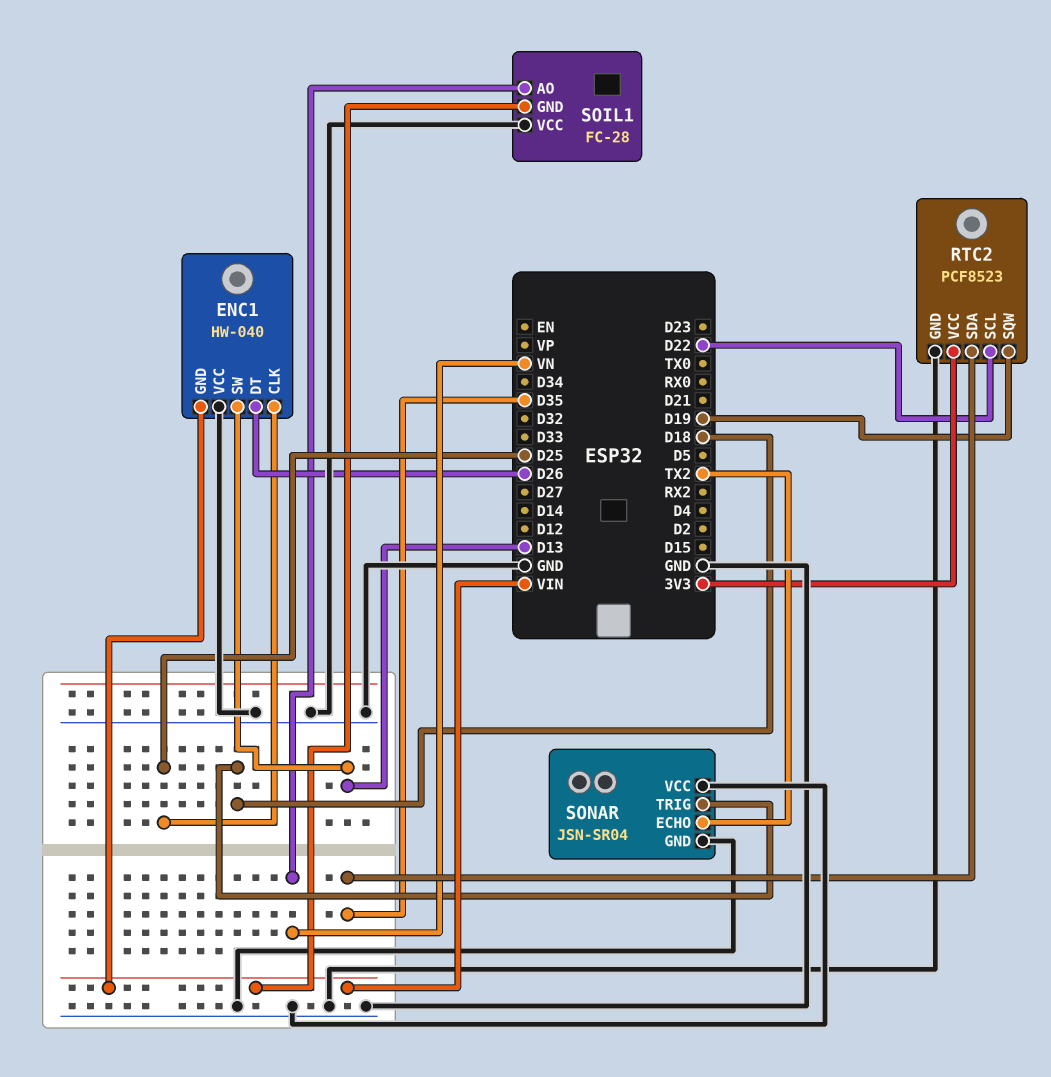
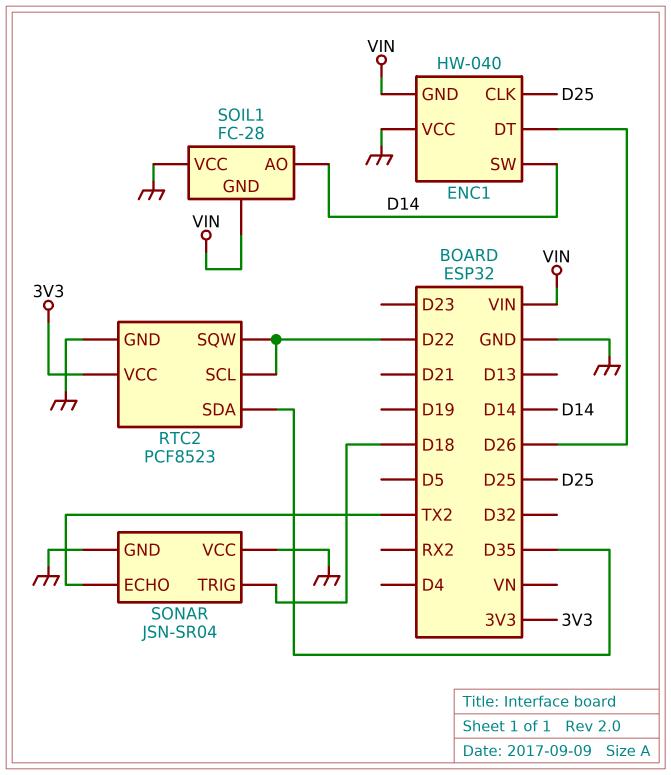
ENC1 pin SW: D13 -> D14
RTC2 pin SQW: D19 -> D22
SOIL1 pin AO: VN -> D14

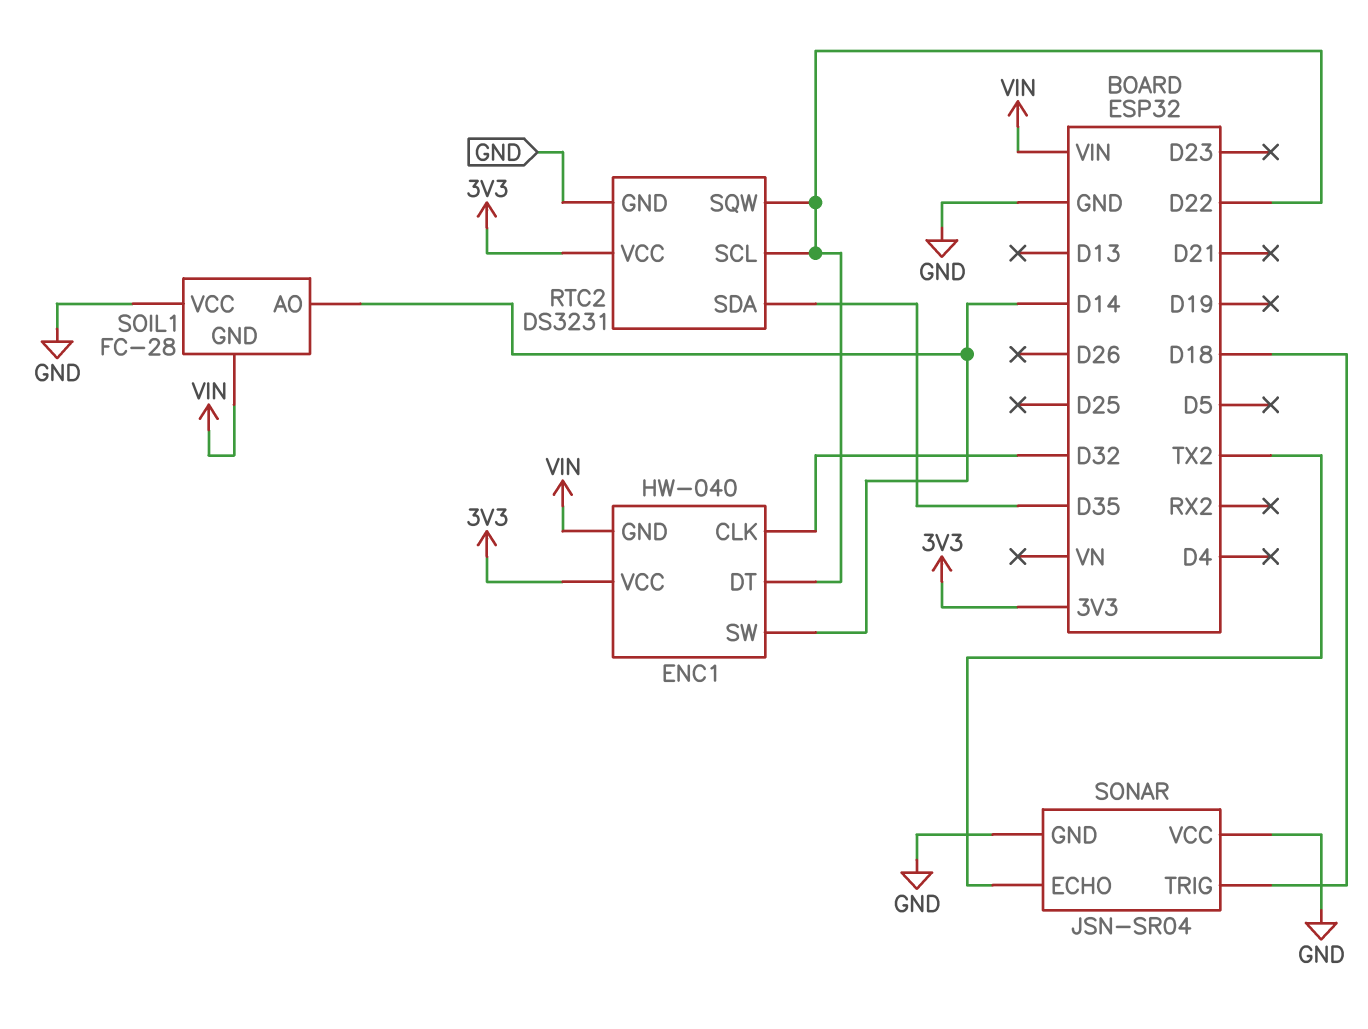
ENC1 pin CLK: D25 -> D32
ENC1 pin DT: D26 -> D22
ENC1 pin VCC: GND -> 3V3
RTC2: PCF8523 -> DS3231

